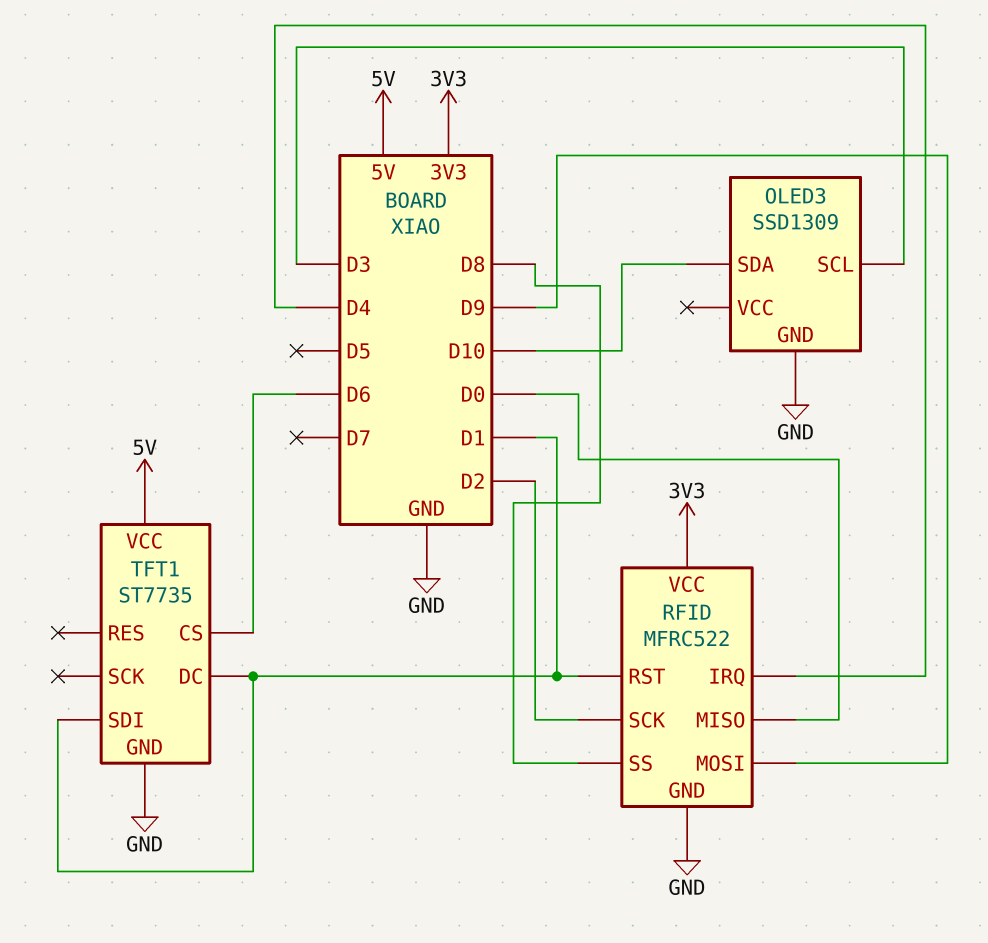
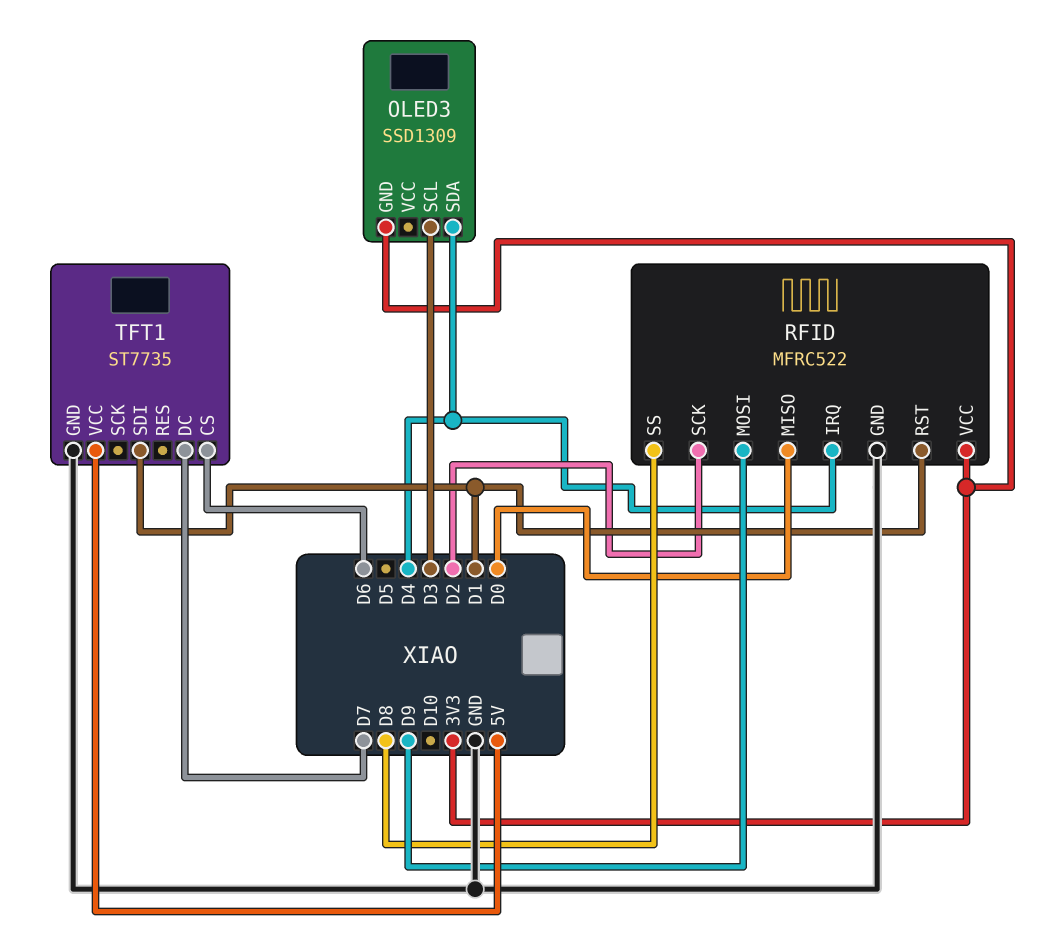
OLED3 pin GND: GND -> 3V3
OLED3 pin SDA: D10 -> D4
TFT1 pin DC: D1 -> D7

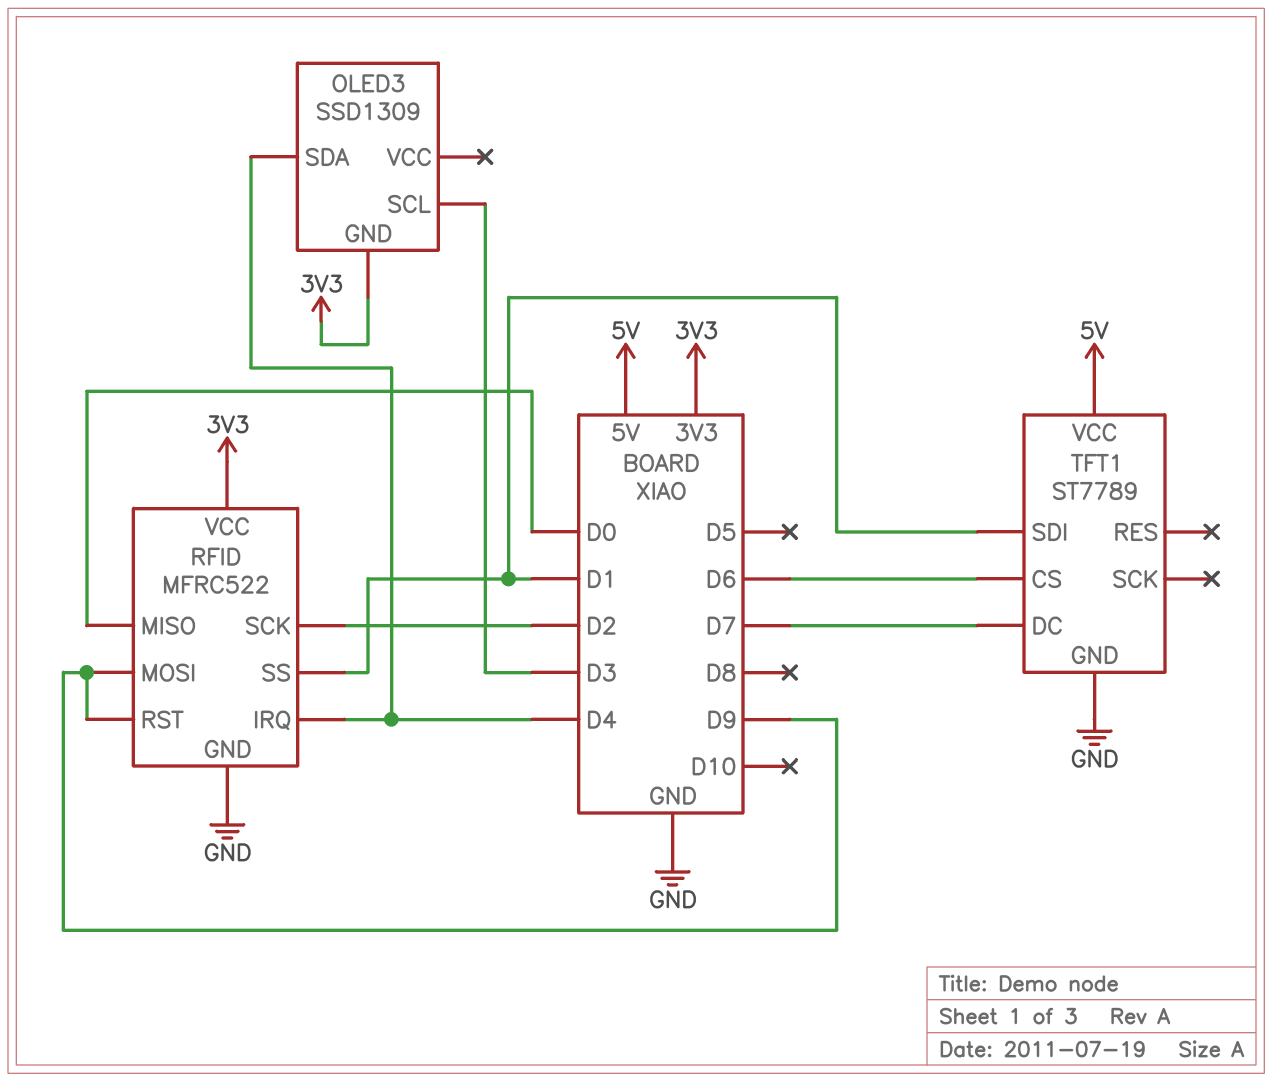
RFID pin RST: D1 -> D9
RFID pin SS: D8 -> D1
TFT1: ST7735 -> ST7789

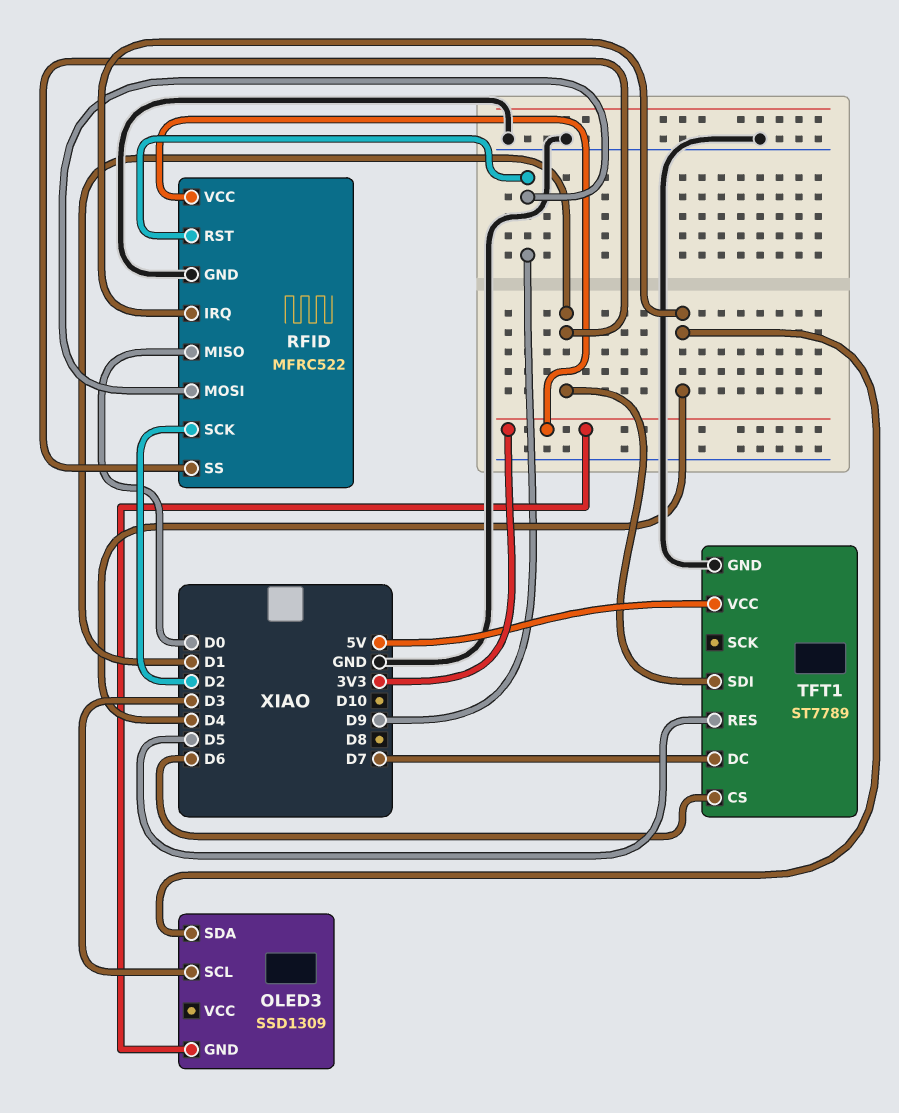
TFT1 pin RES: none -> D5

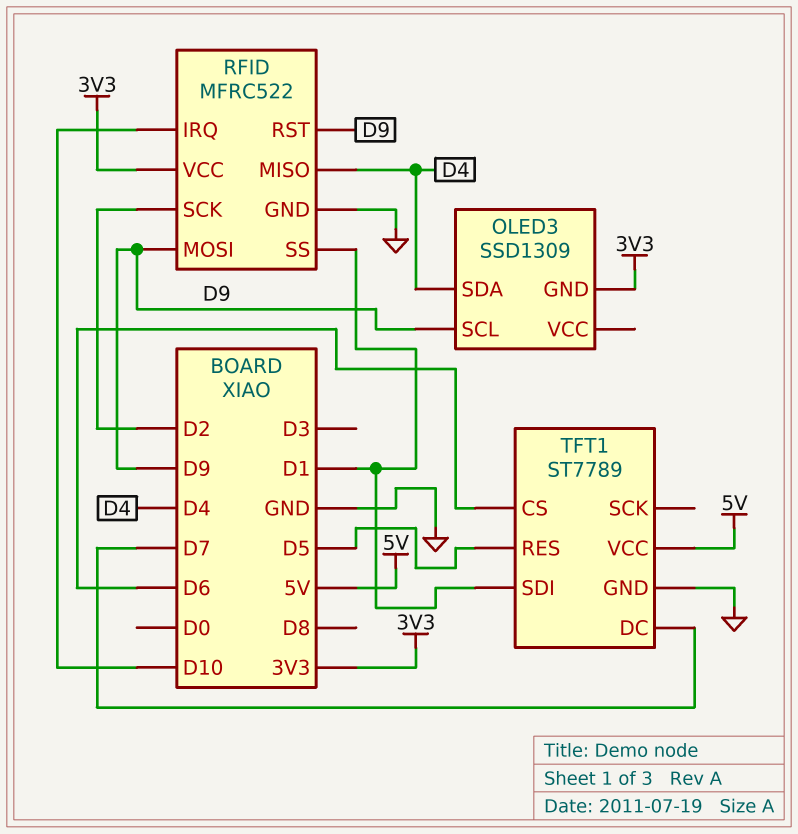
OLED3 pin SCL: D3 -> D9
RFID pin IRQ: D4 -> D10
RFID pin MISO: D0 -> D4

